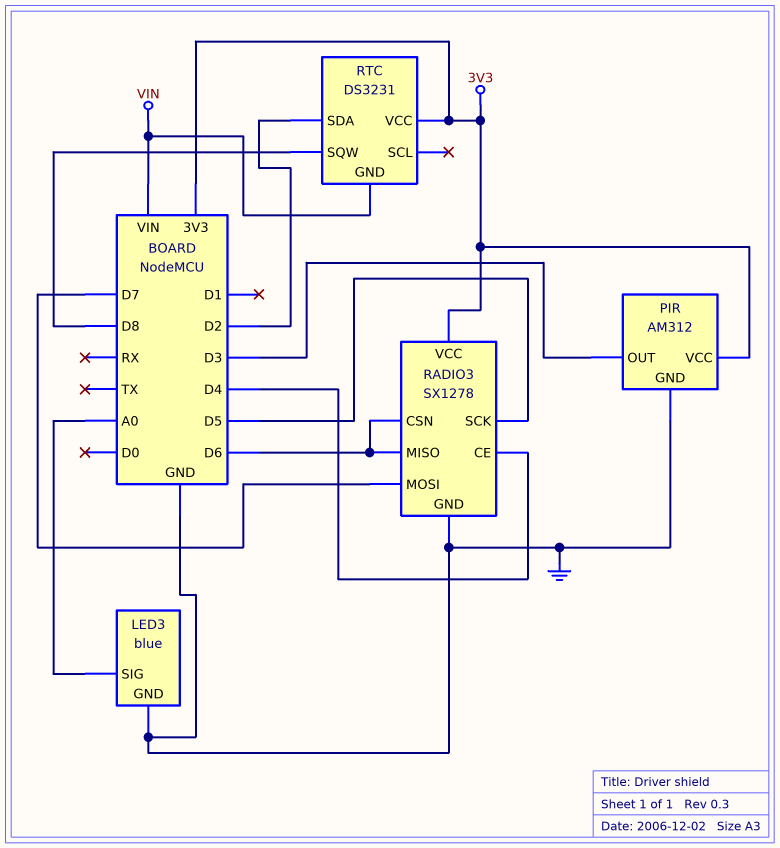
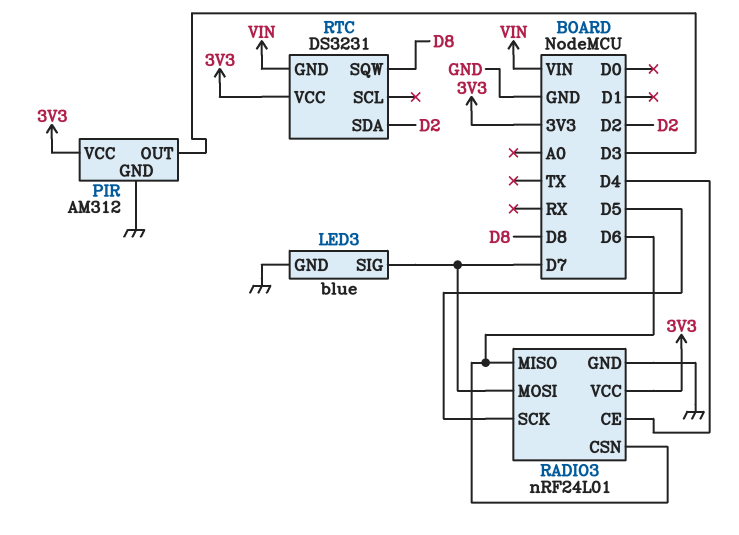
LED3 pin SIG: A0 -> D7
RADIO3: SX1278 -> nRF24L01

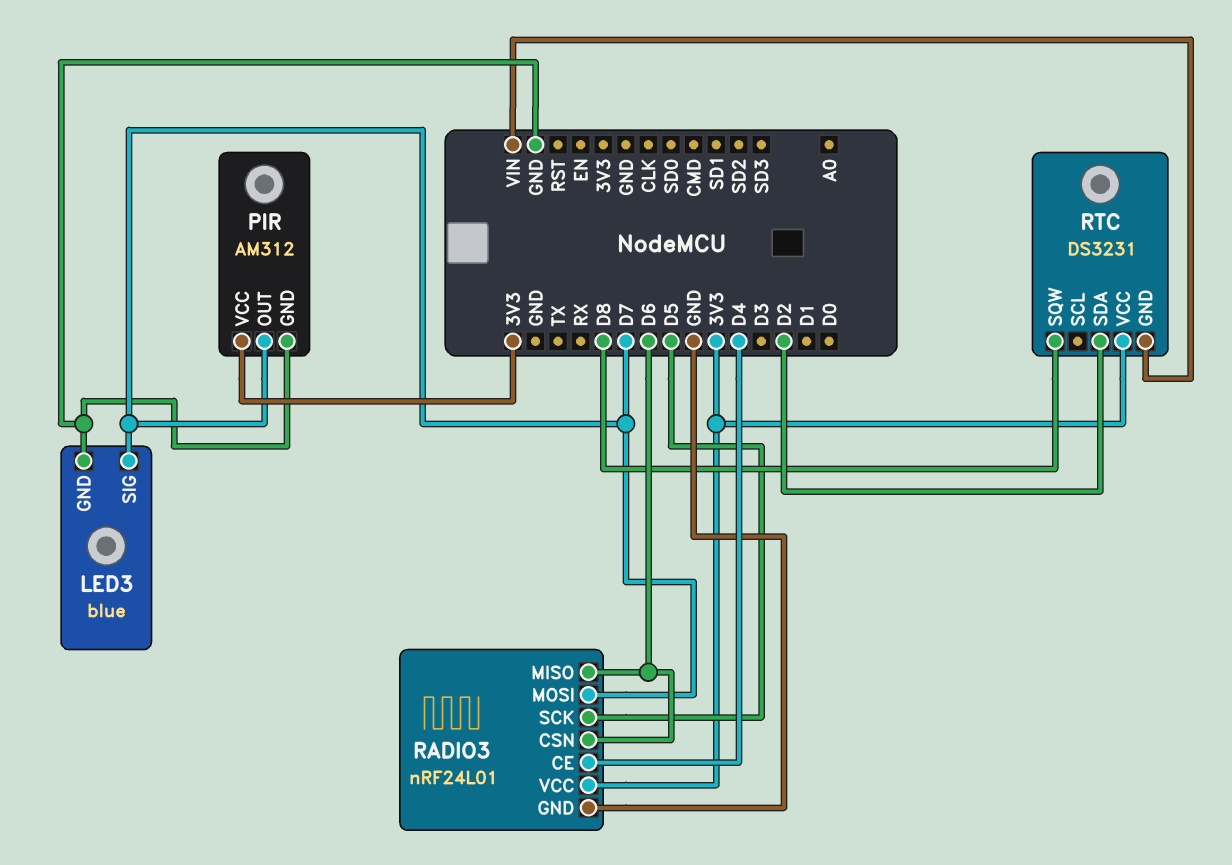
PIR pin OUT: D3 -> D7

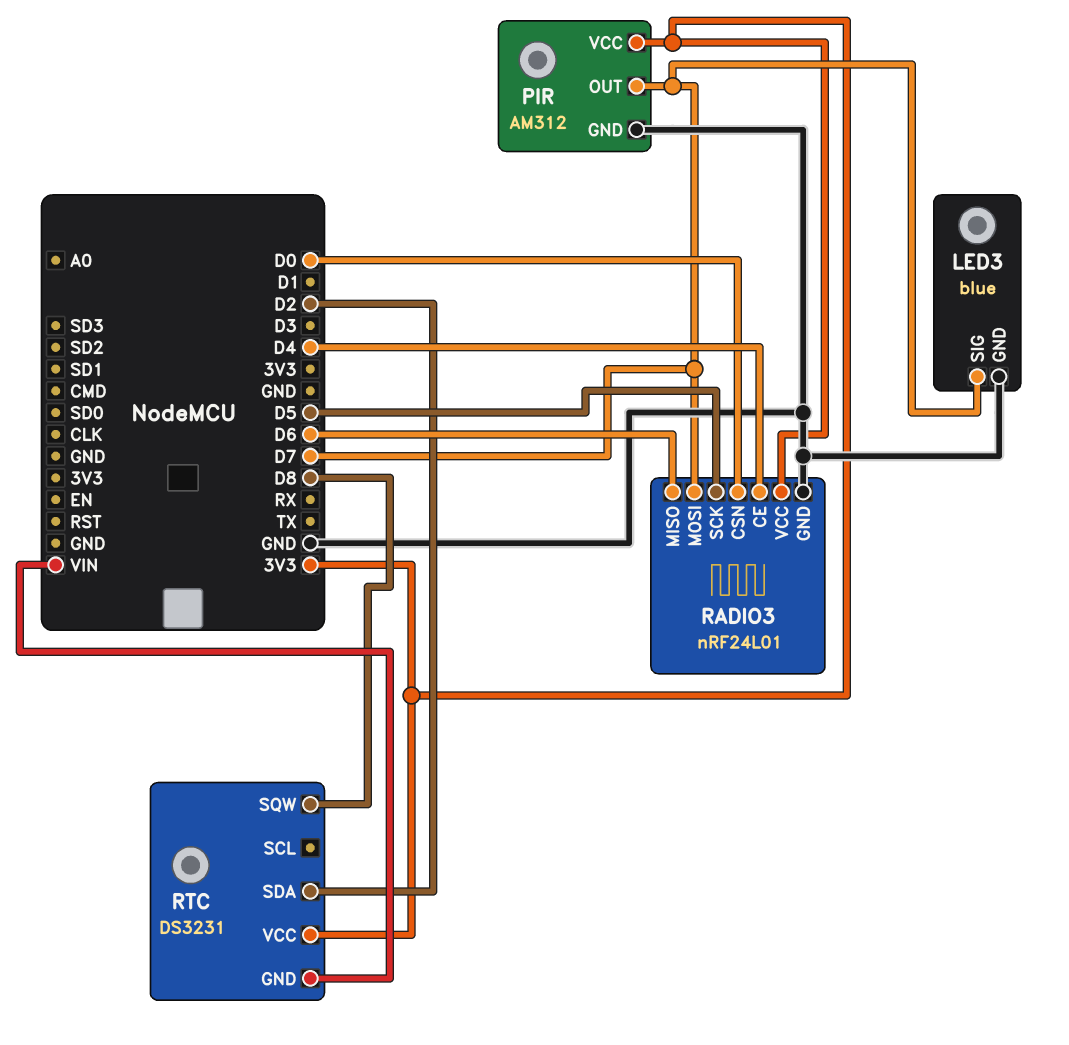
RADIO3 pin CSN: D6 -> D0

